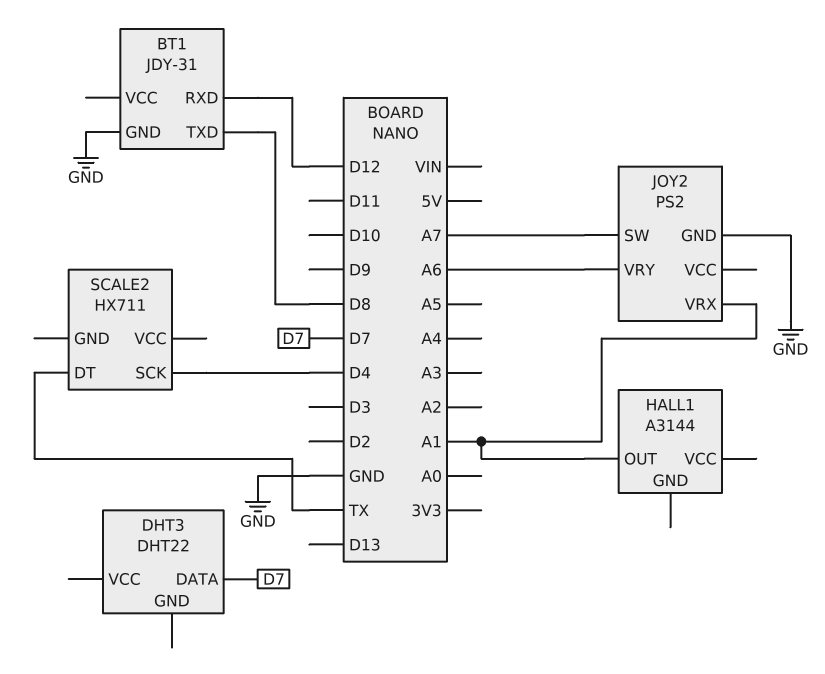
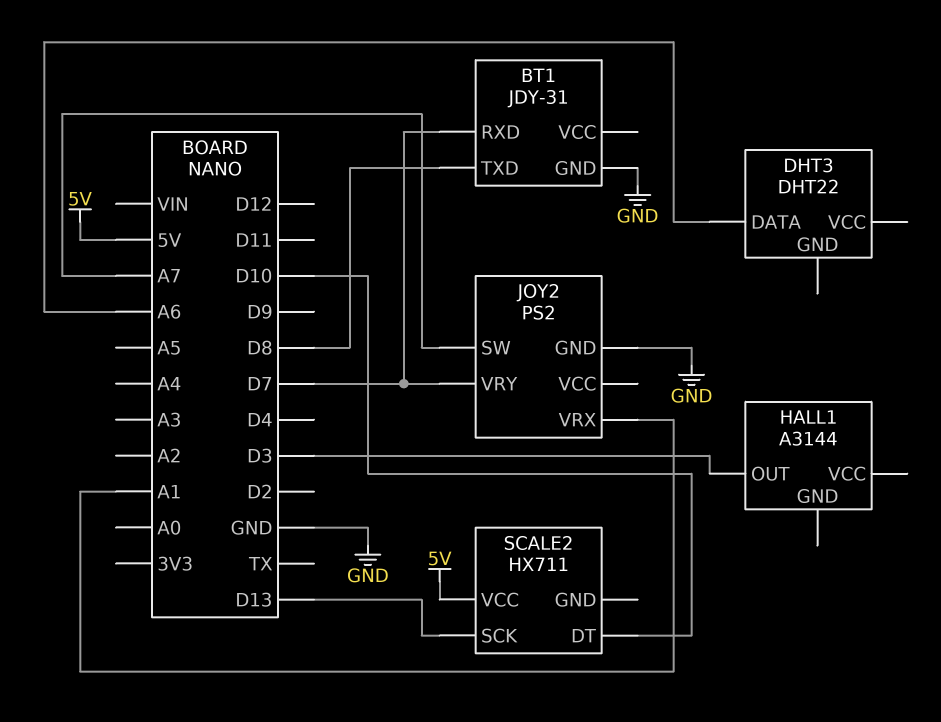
BT1 pin RXD: D12 -> D7
DHT3 pin DATA: D7 -> A6
HALL1 pin OUT: A1 -> D3
JOY2 pin VRY: A6 -> D7
SCALE2 pin DT: TX -> D10
SCALE2 pin SCK: D4 -> D13
SCALE2 pin VCC: none -> 5V

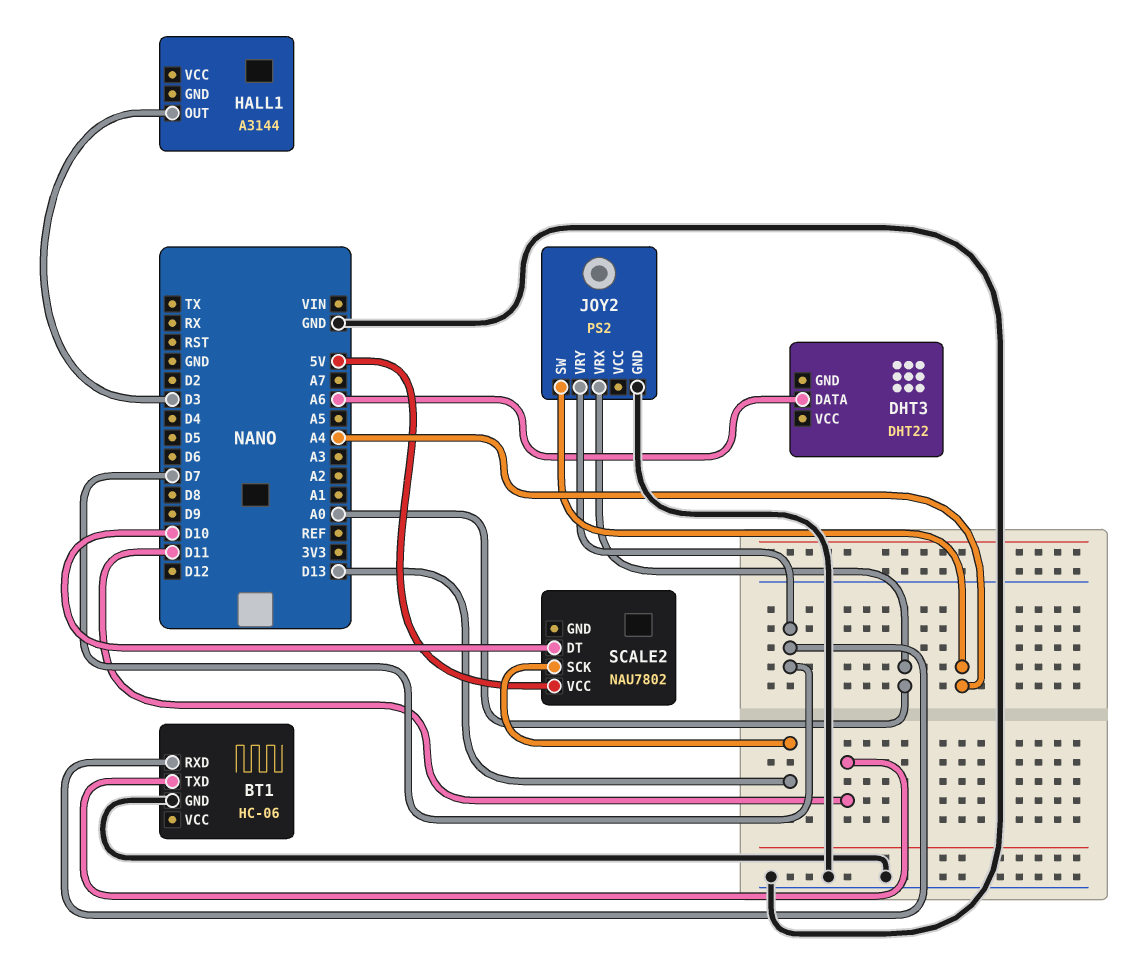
BT1: JDY-31 -> HC-06
BT1 pin TXD: D8 -> D11
JOY2 pin SW: A7 -> A4
JOY2 pin VRX: A1 -> A0
SCALE2: HX711 -> NAU7802

